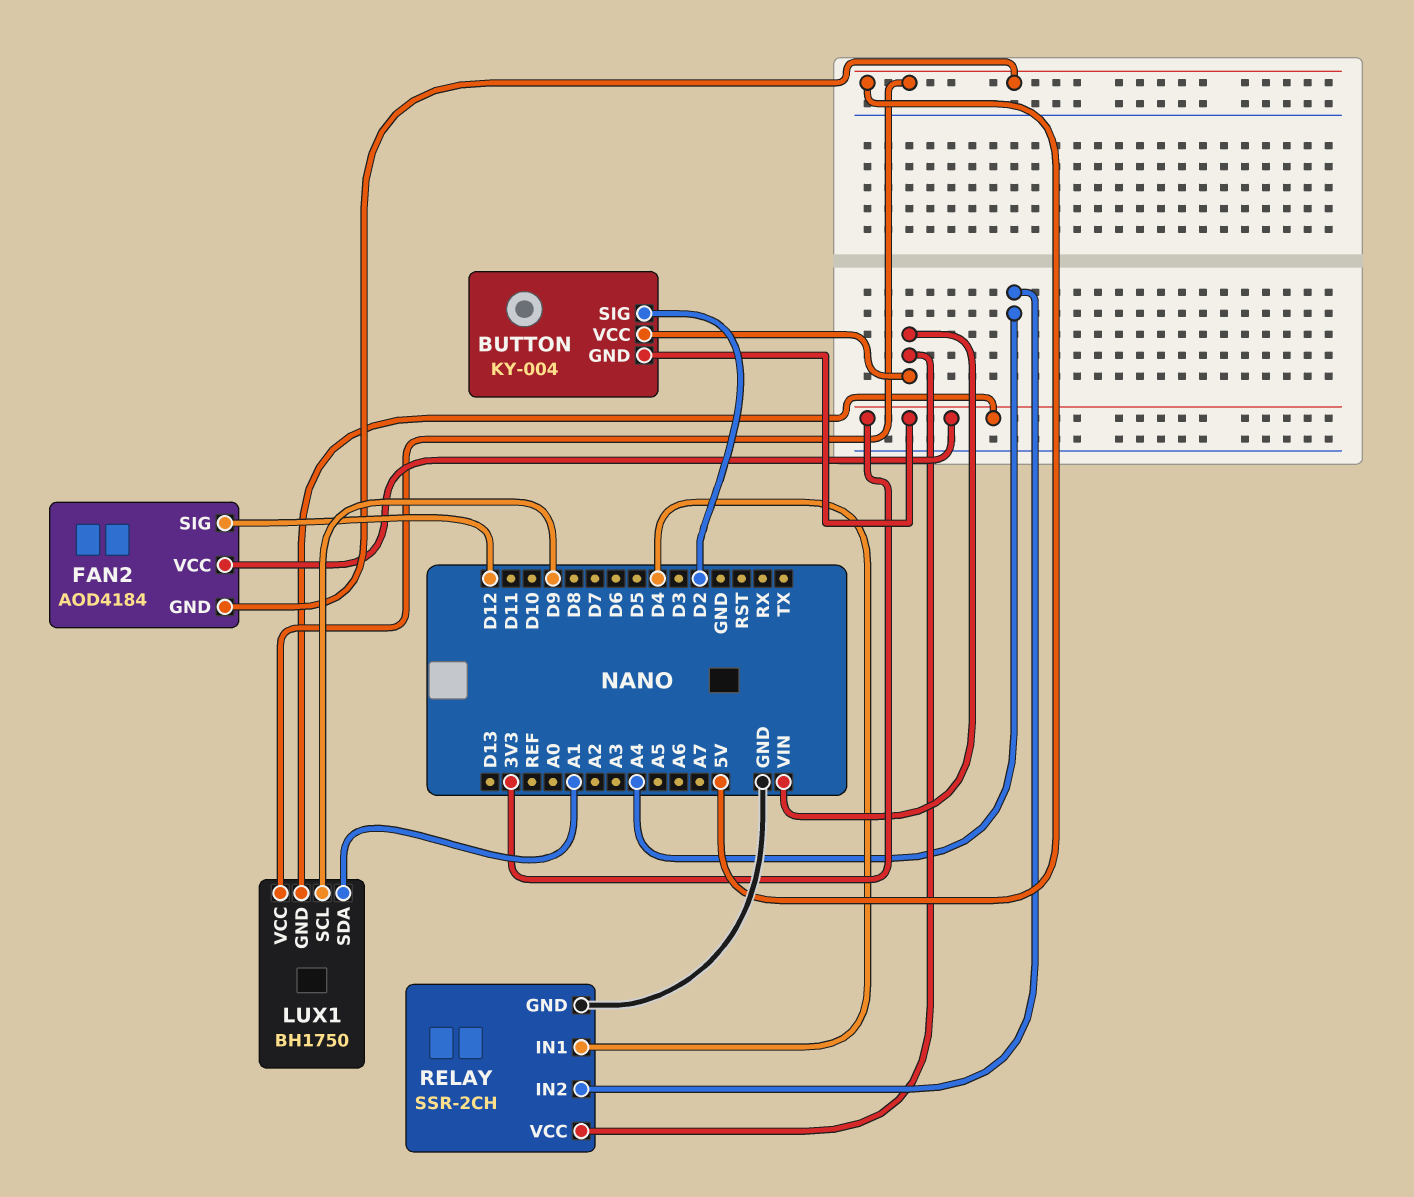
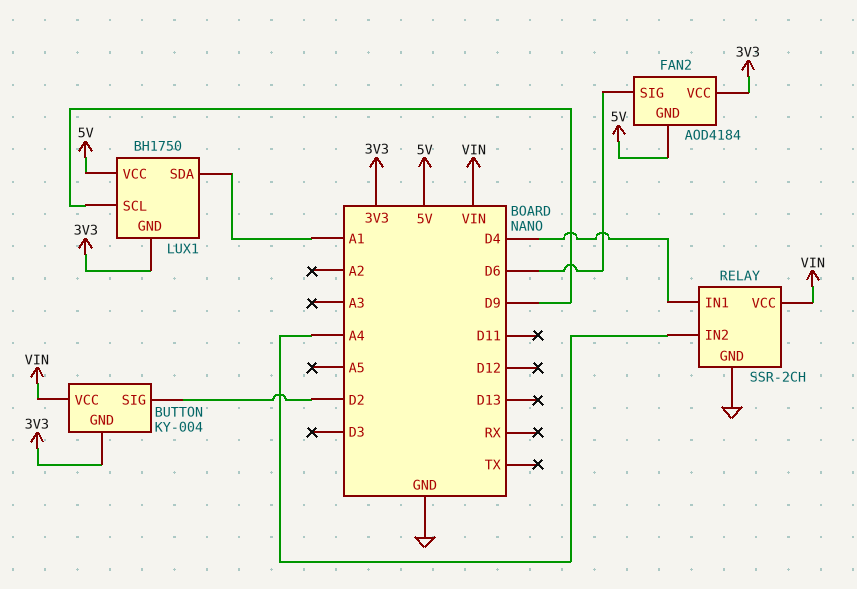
FAN2 pin SIG: D12 -> D6

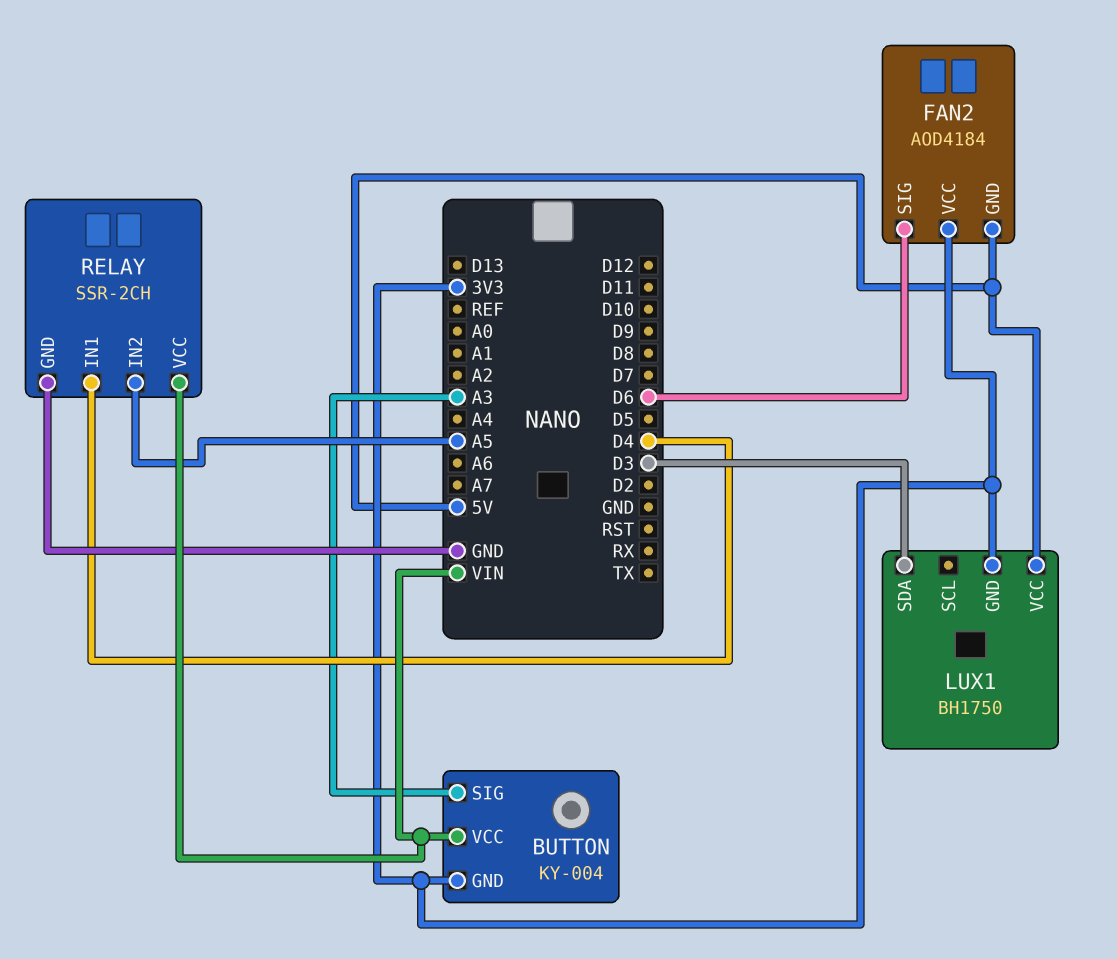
BUTTON pin SIG: D2 -> A3
LUX1 pin SCL: D9 -> none
LUX1 pin SDA: A1 -> D3
RELAY pin IN2: A4 -> A5

